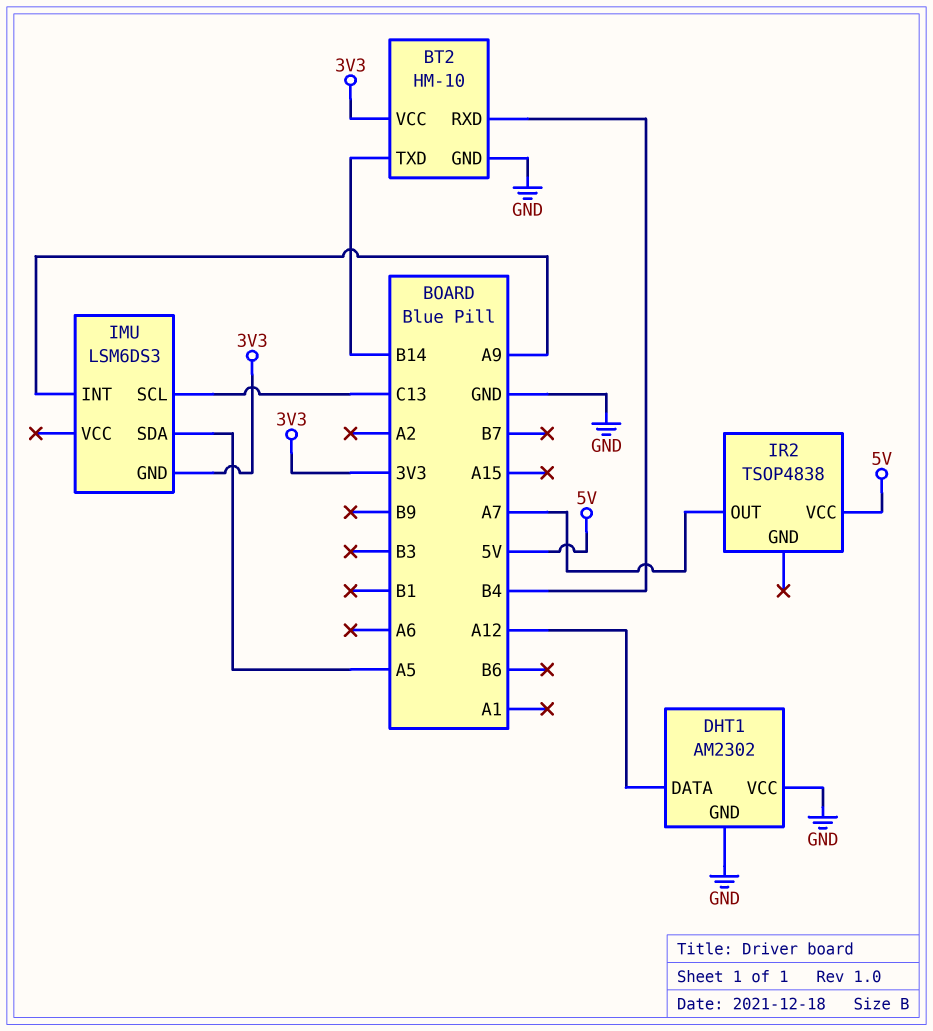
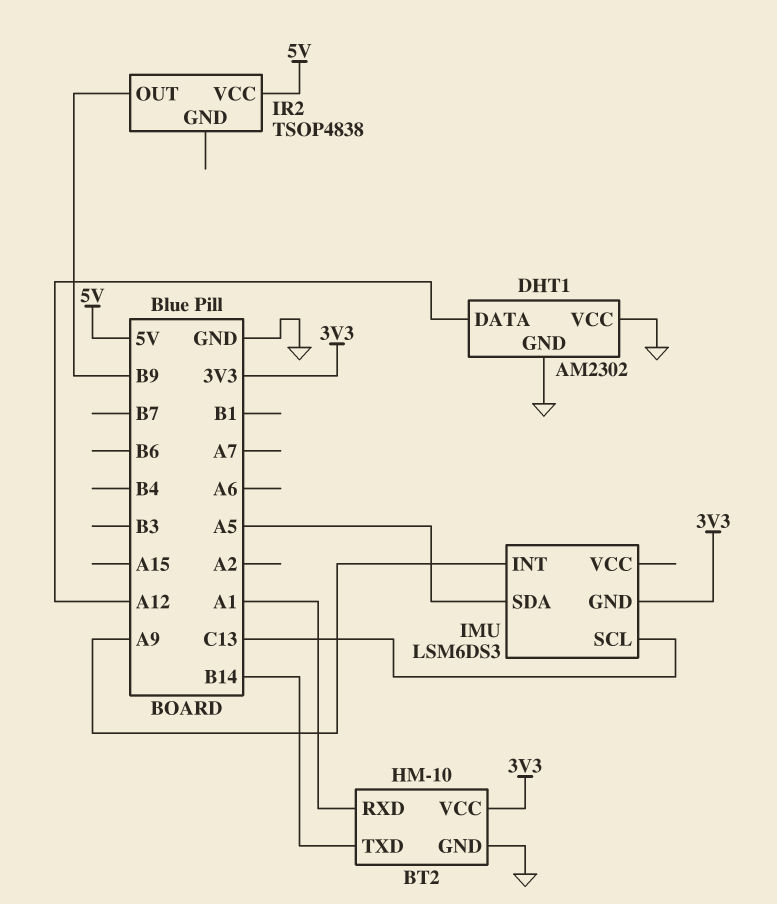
BT2 pin RXD: B4 -> A1
IR2 pin OUT: A7 -> B9

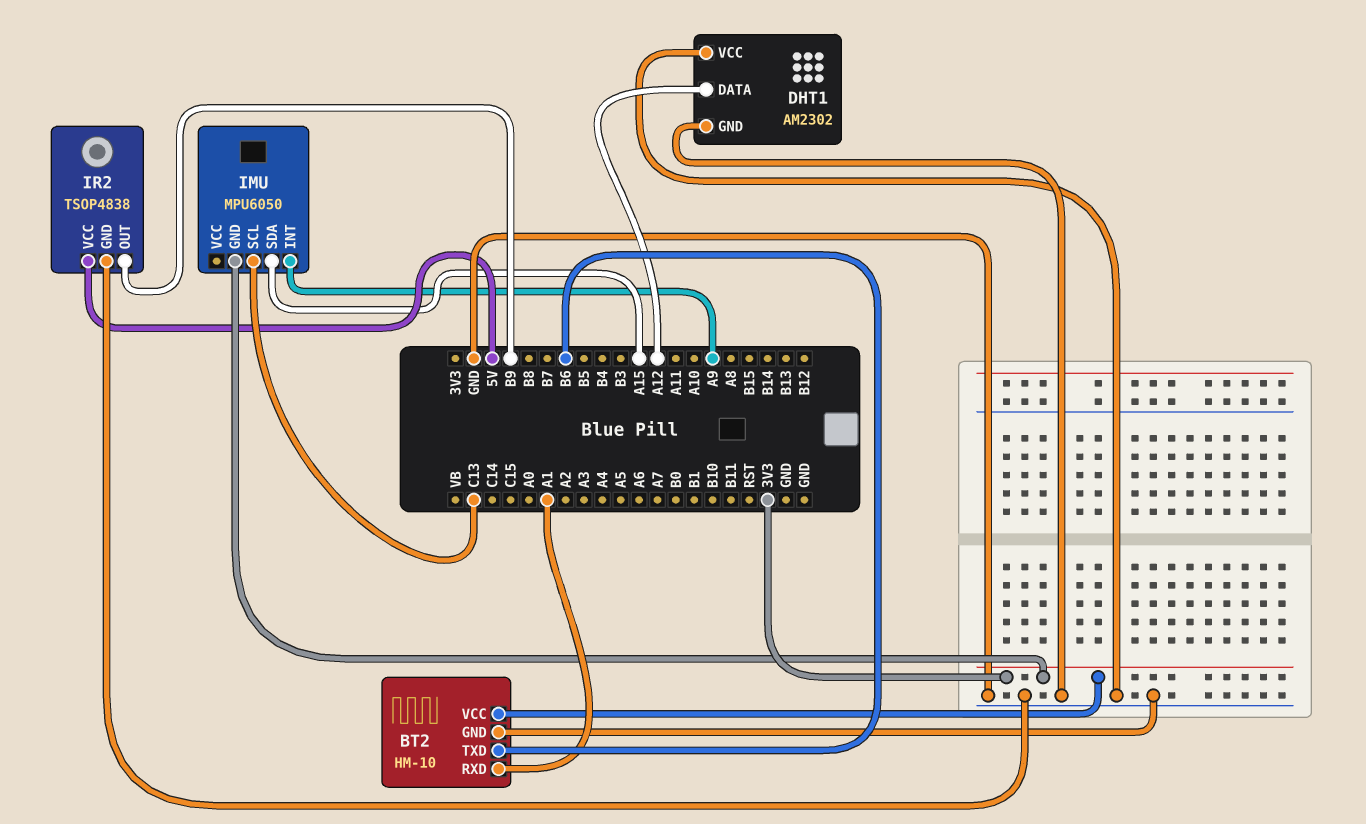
BT2 pin TXD: B14 -> B6
IMU: LSM6DS3 -> MPU6050
IMU pin SDA: A5 -> A15
IR2 pin GND: none -> GND

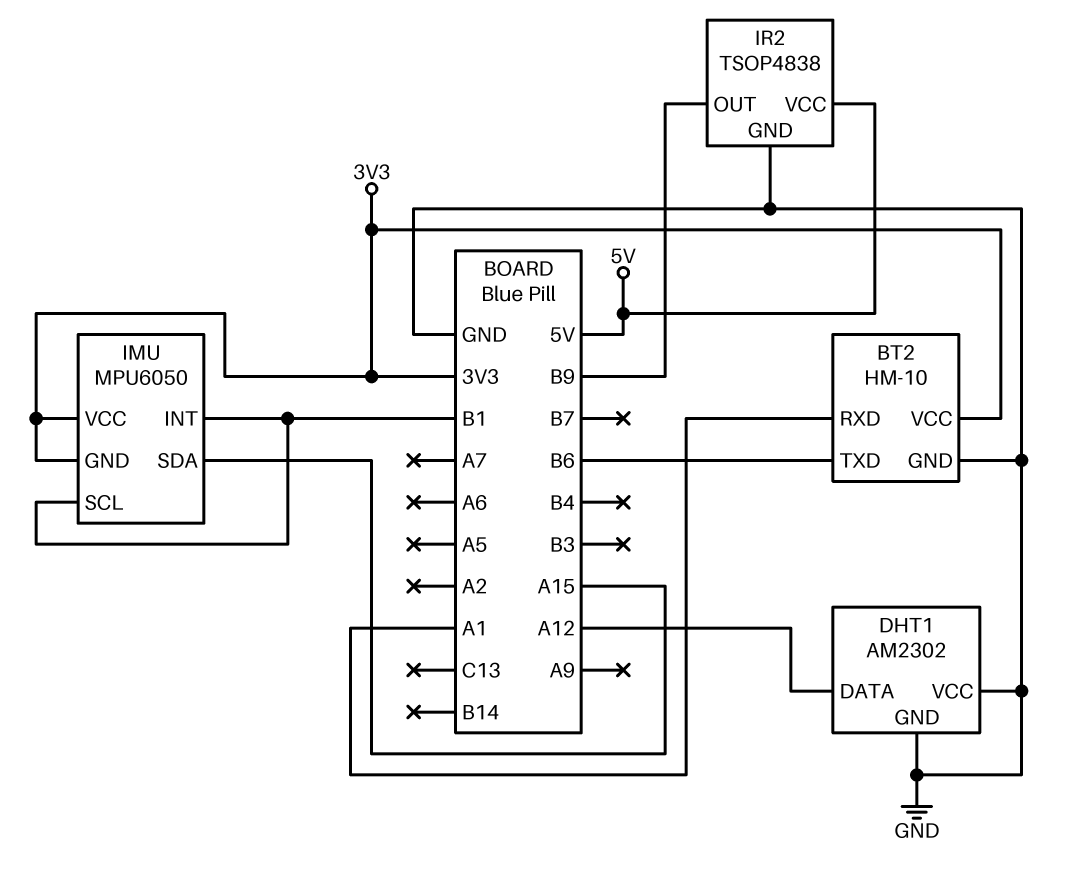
IMU pin INT: A9 -> B1
IMU pin SCL: C13 -> B1
IMU pin VCC: none -> 3V3

